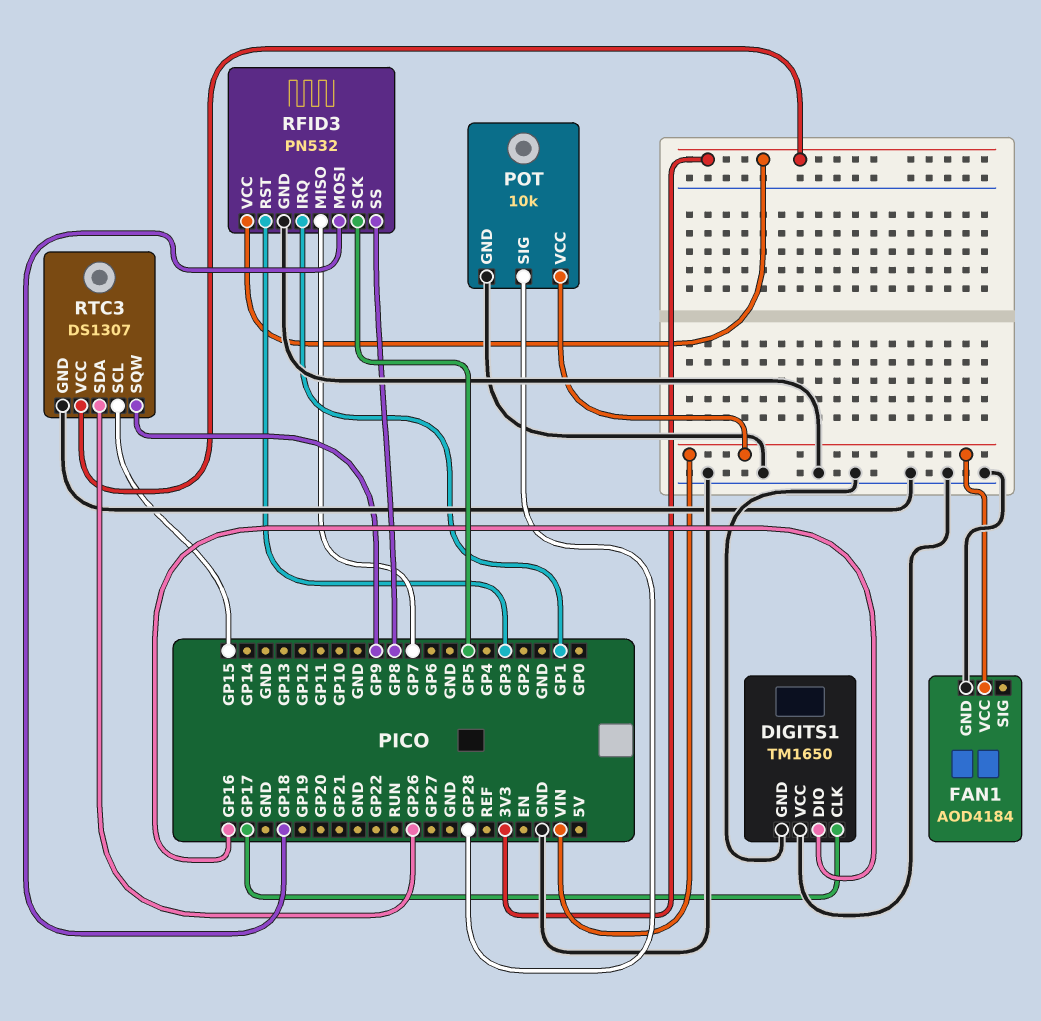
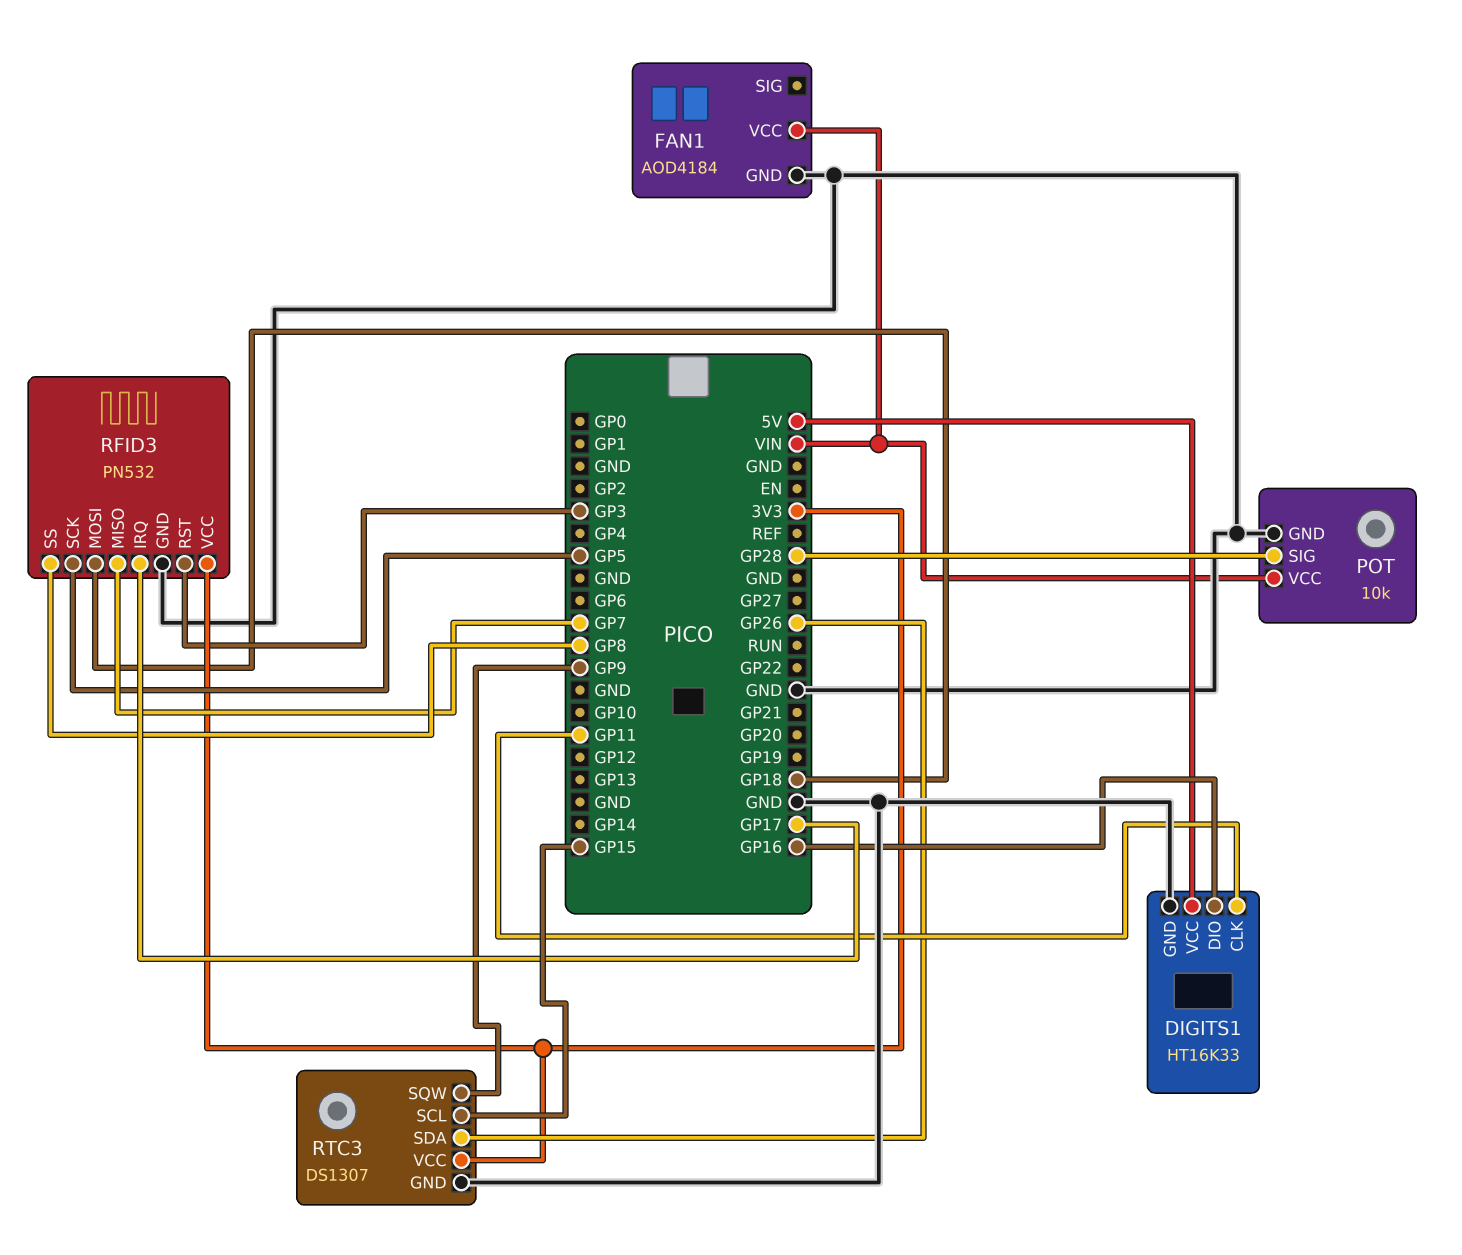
DIGITS1: TM1650 -> HT16K33
DIGITS1 pin CLK: GP17 -> GP11
DIGITS1 pin VCC: GND -> 5V
RFID3 pin IRQ: GP1 -> GP17

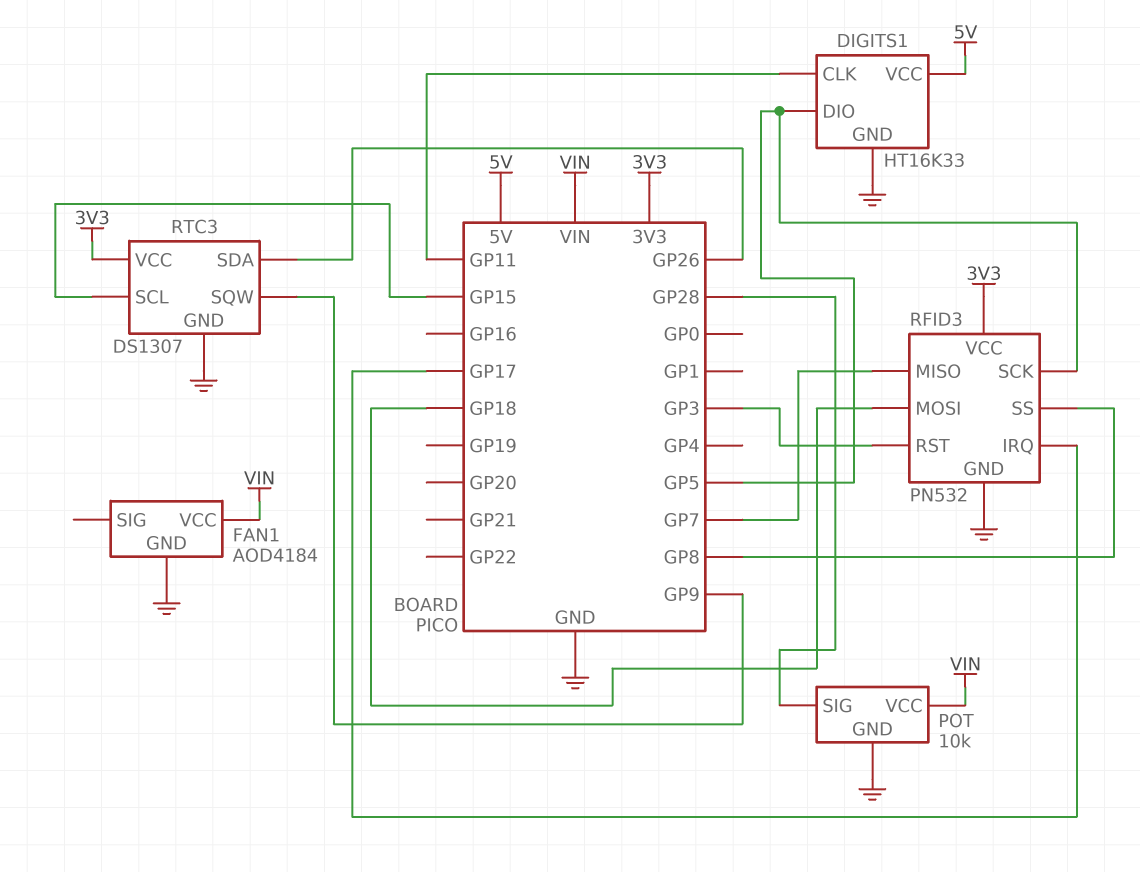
DIGITS1 pin DIO: GP16 -> GP5

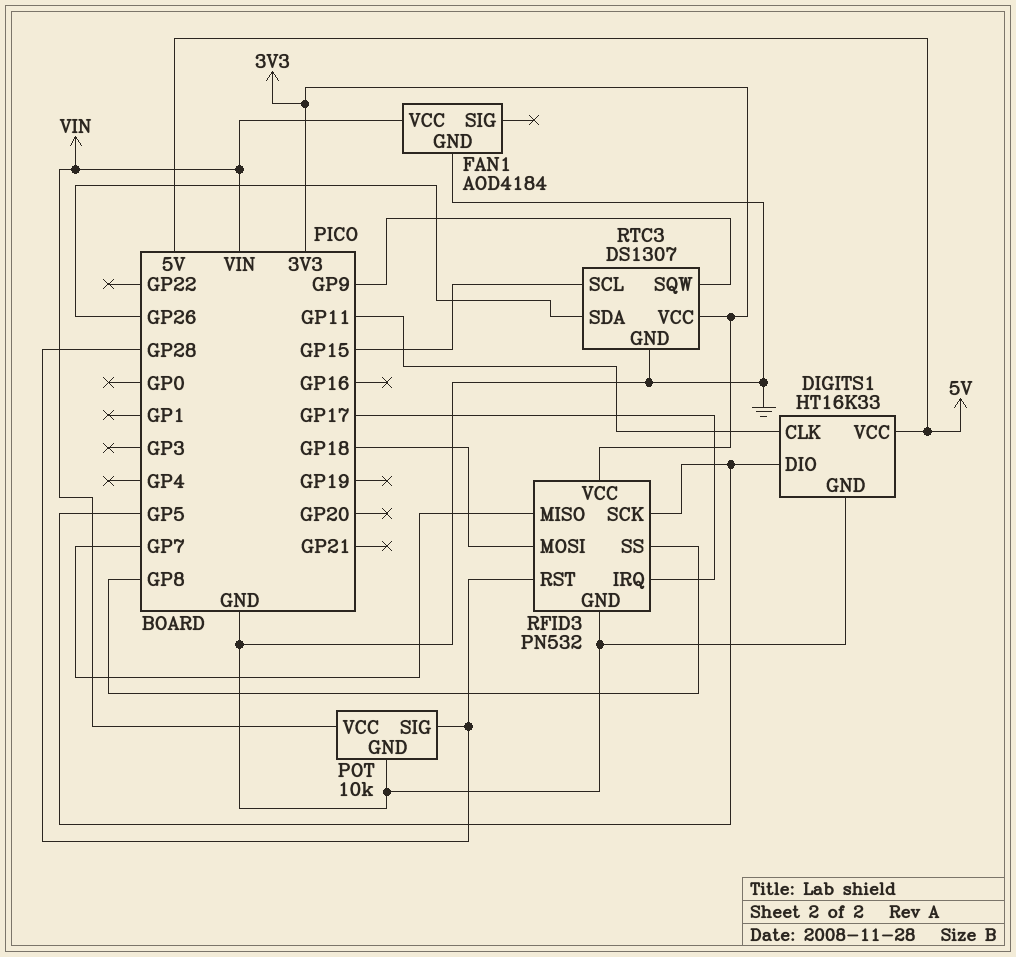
RFID3 pin RST: GP3 -> GP28

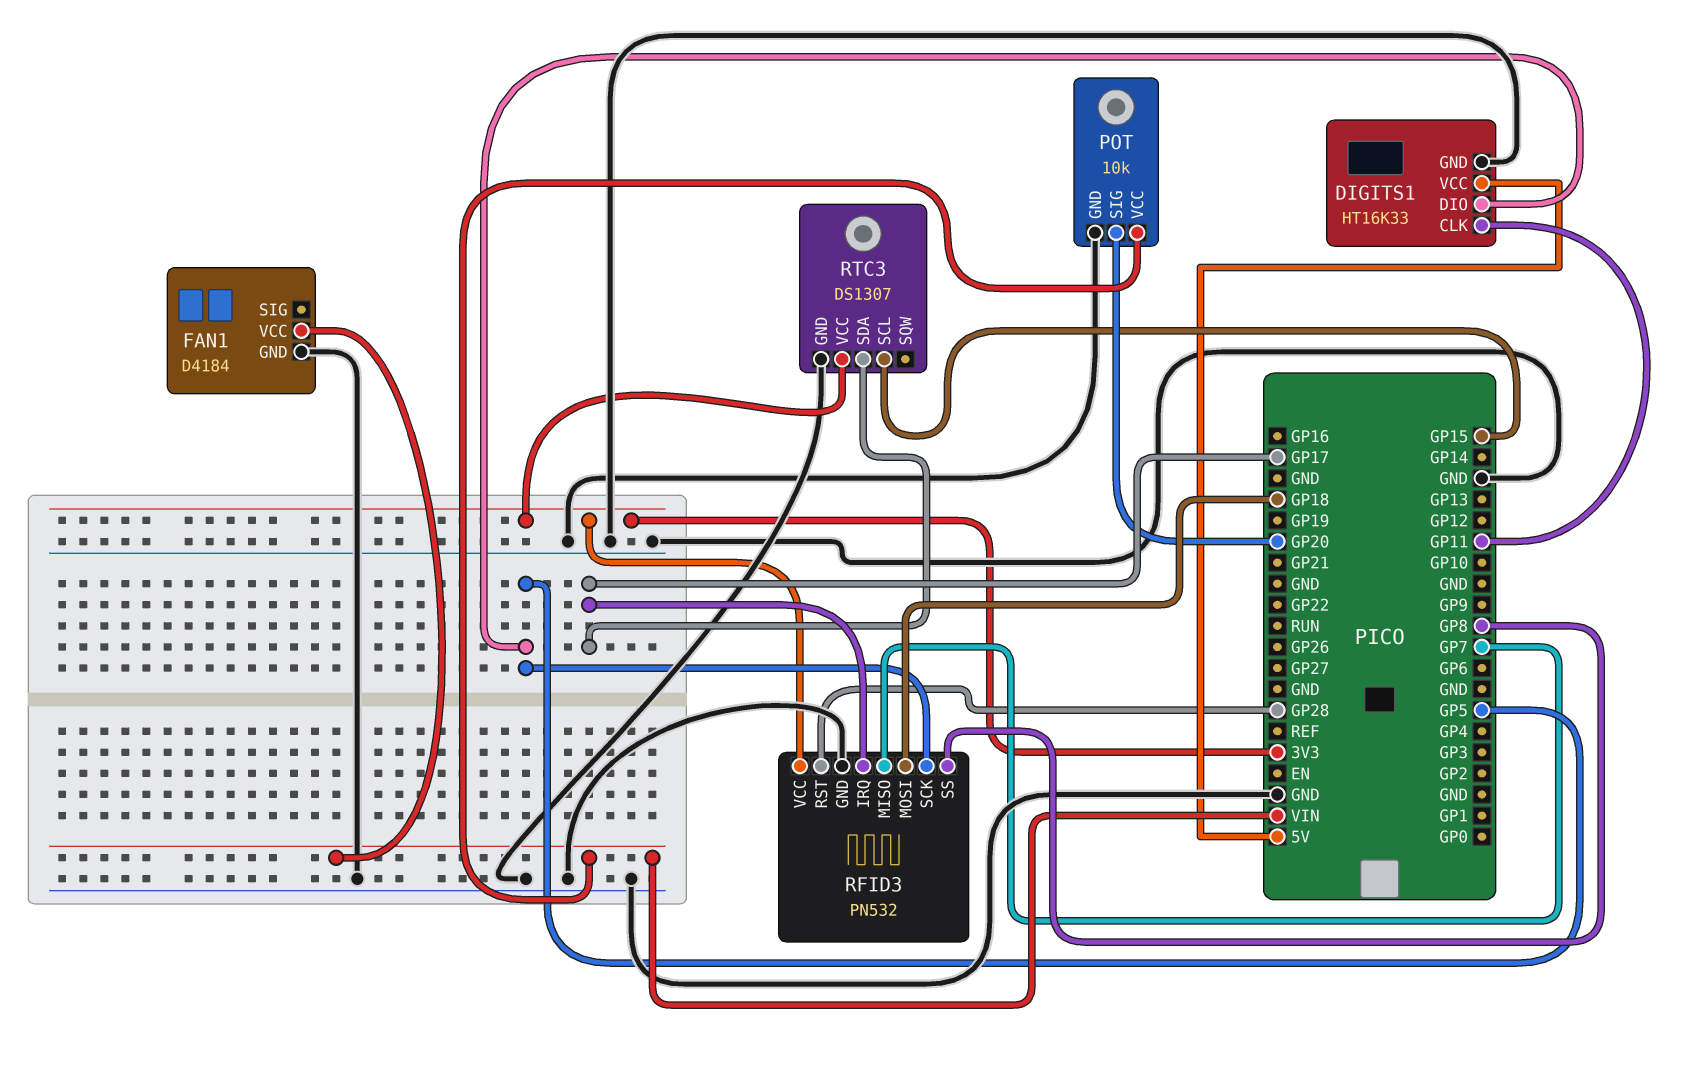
FAN1: AOD4184 -> D4184
POT pin SIG: GP28 -> GP20
RTC3 pin SDA: GP26 -> GP17
RTC3 pin SQW: GP9 -> none

